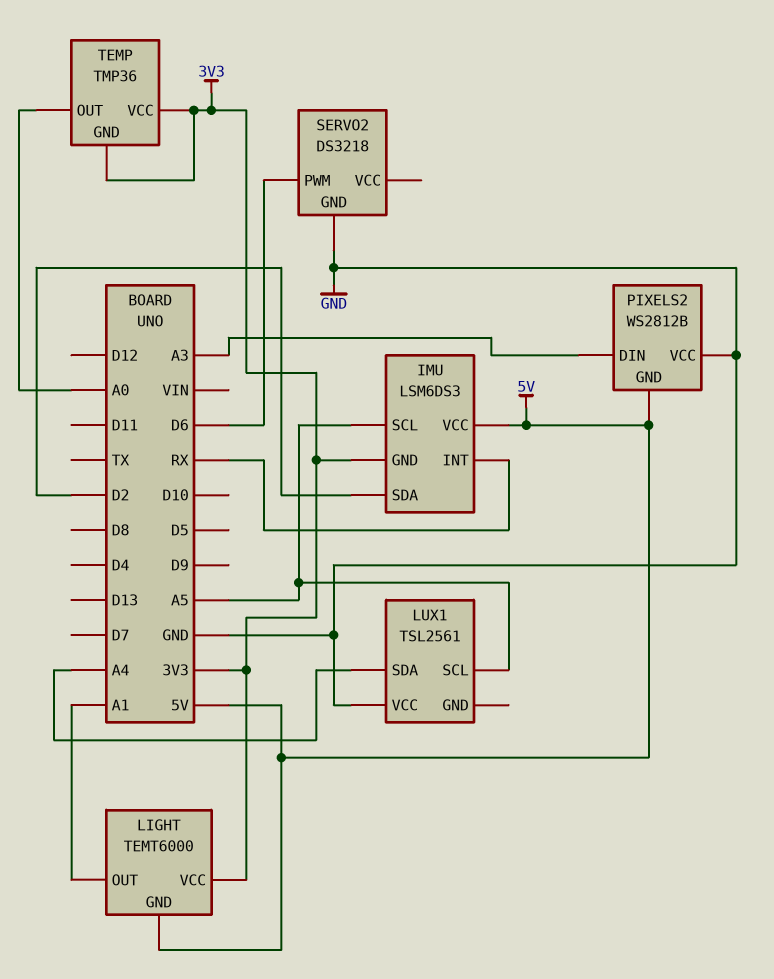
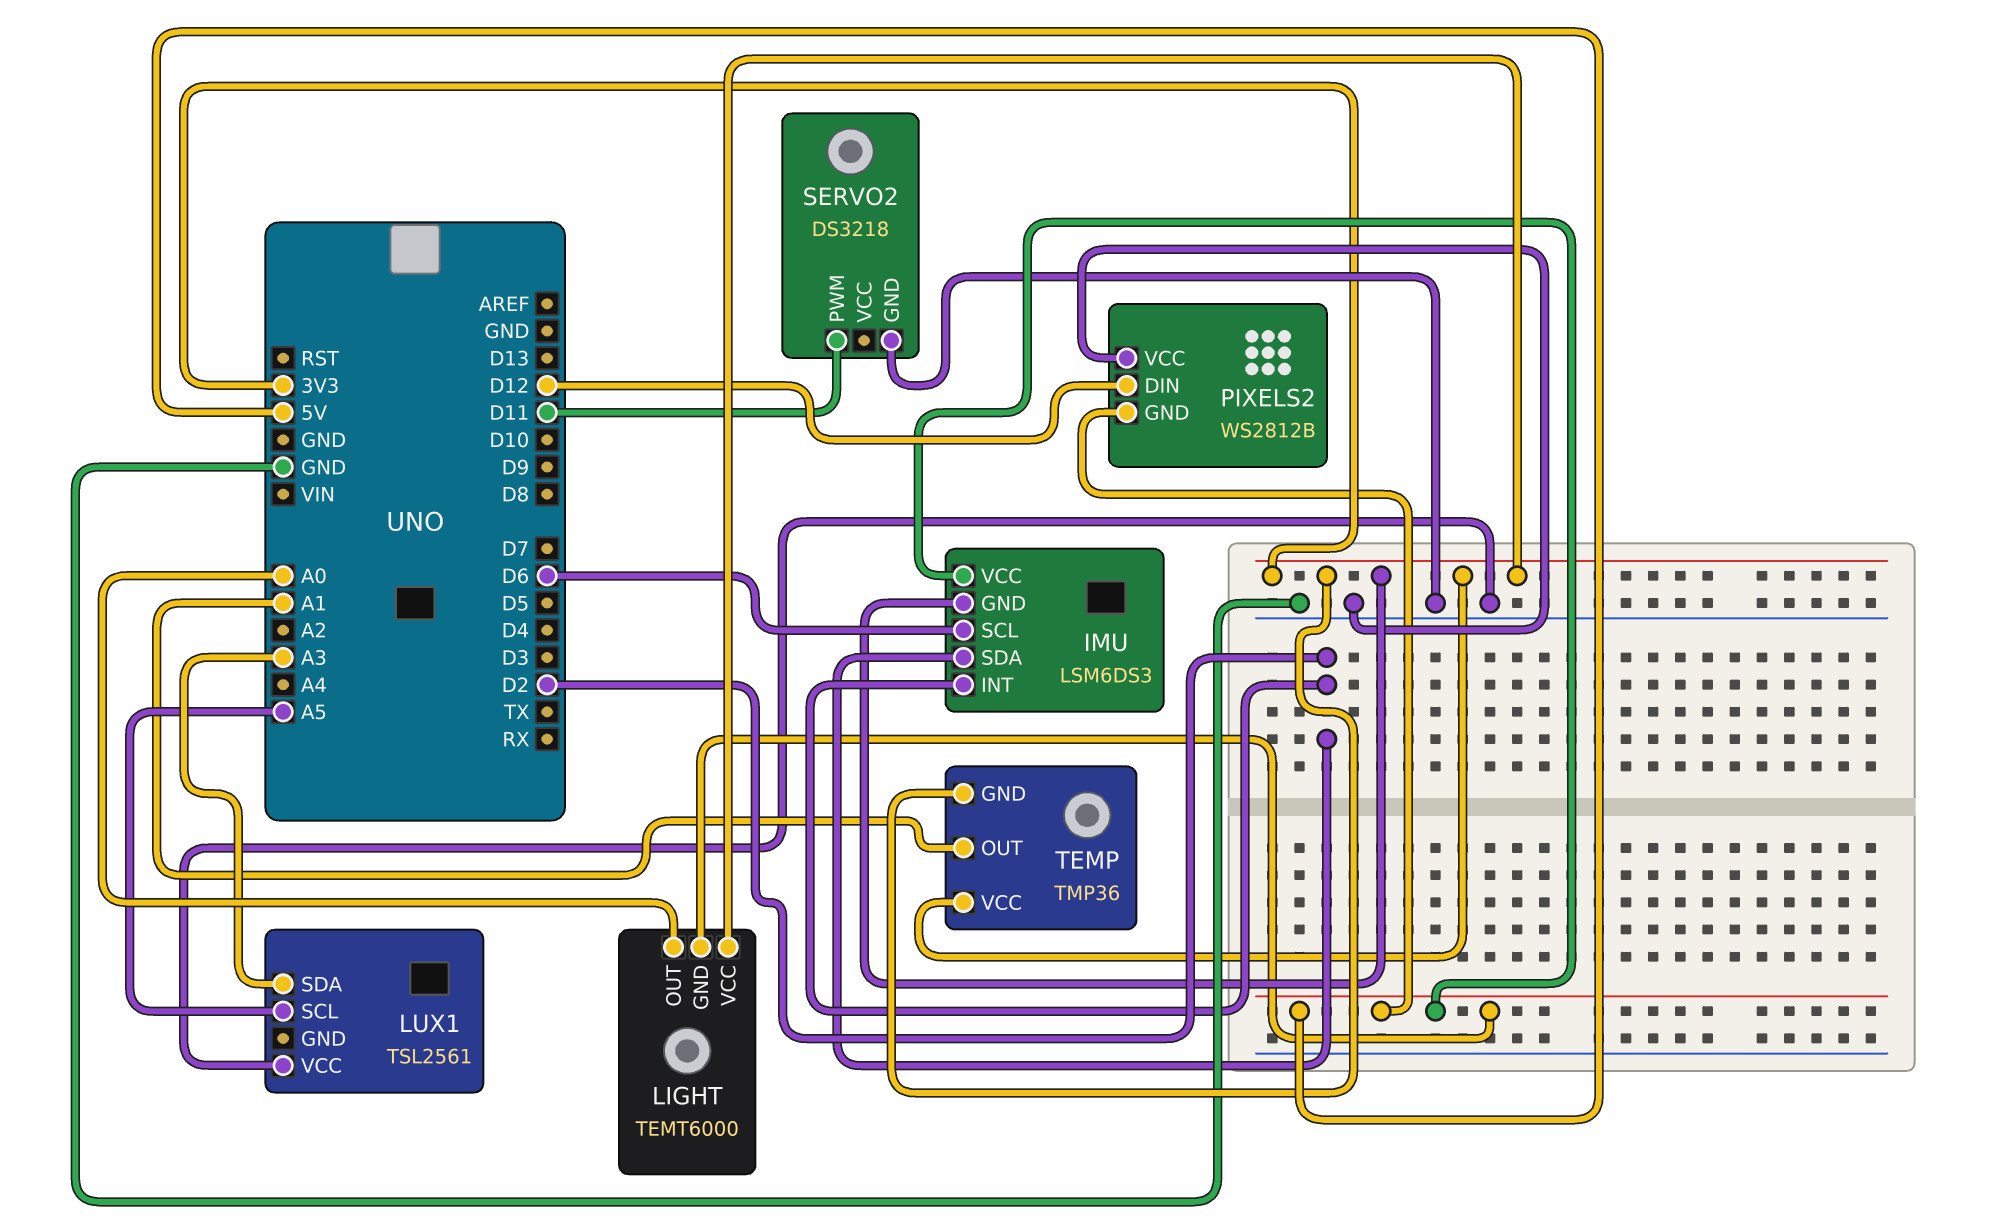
IMU pin INT: RX -> D2
IMU pin SCL: A5 -> D6
LIGHT pin OUT: A1 -> A0
LUX1 pin SDA: A4 -> A3
PIXELS2 pin DIN: A3 -> D12
SERVO2 pin PWM: D6 -> D11
TEMP pin OUT: A0 -> A1

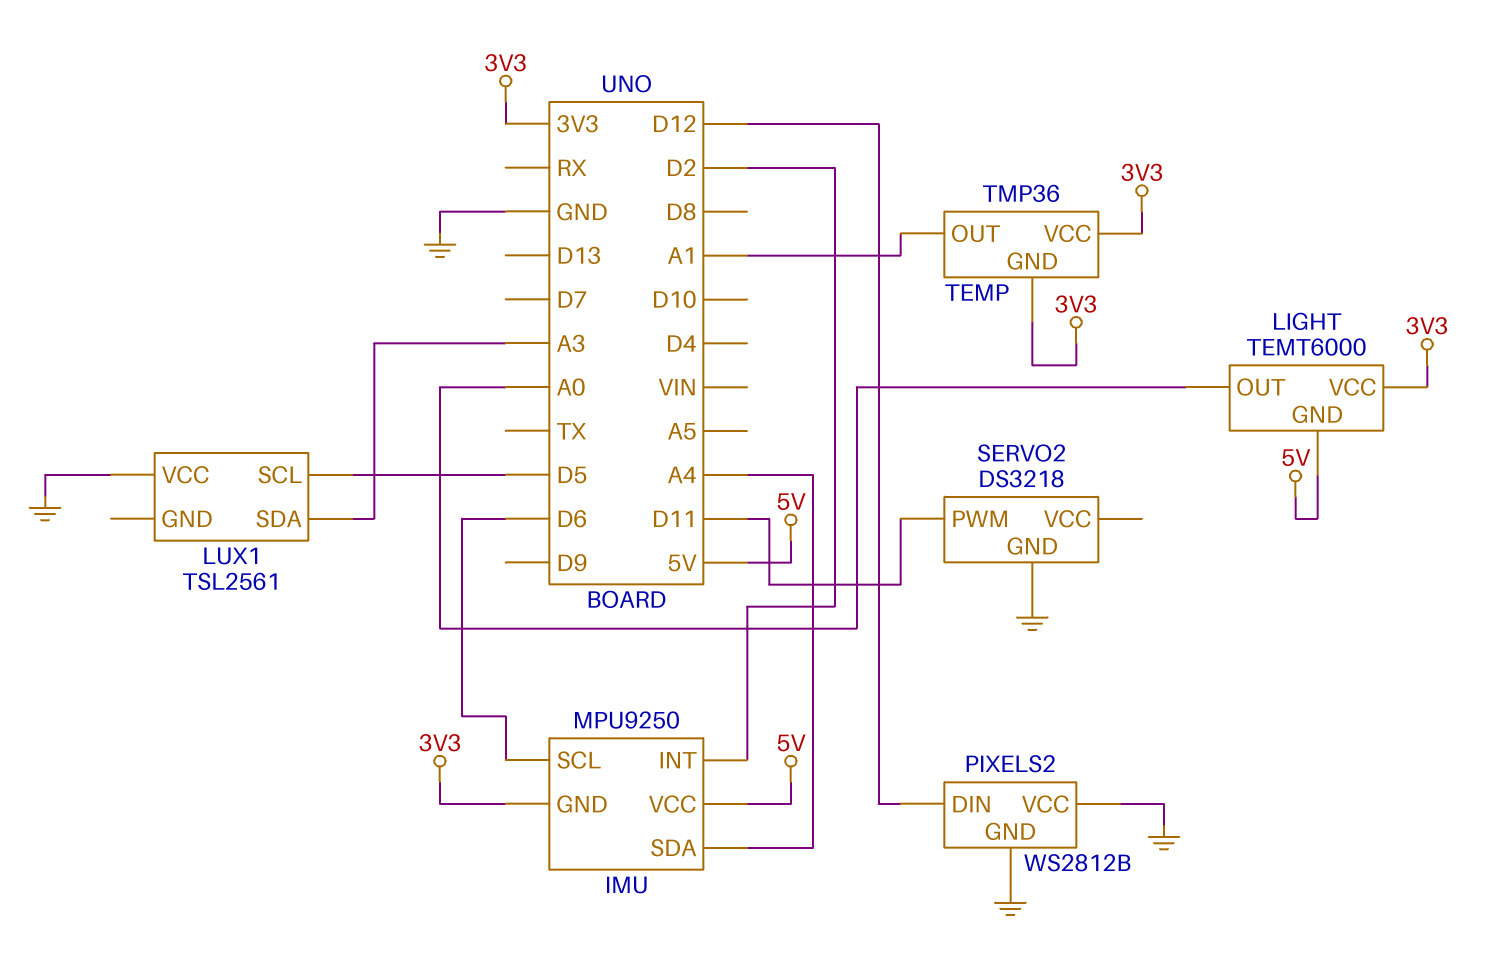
IMU: LSM6DS3 -> MPU9250
IMU pin SDA: D2 -> A4
LUX1 pin SCL: A5 -> D5
PIXELS2 pin GND: 5V -> GND

